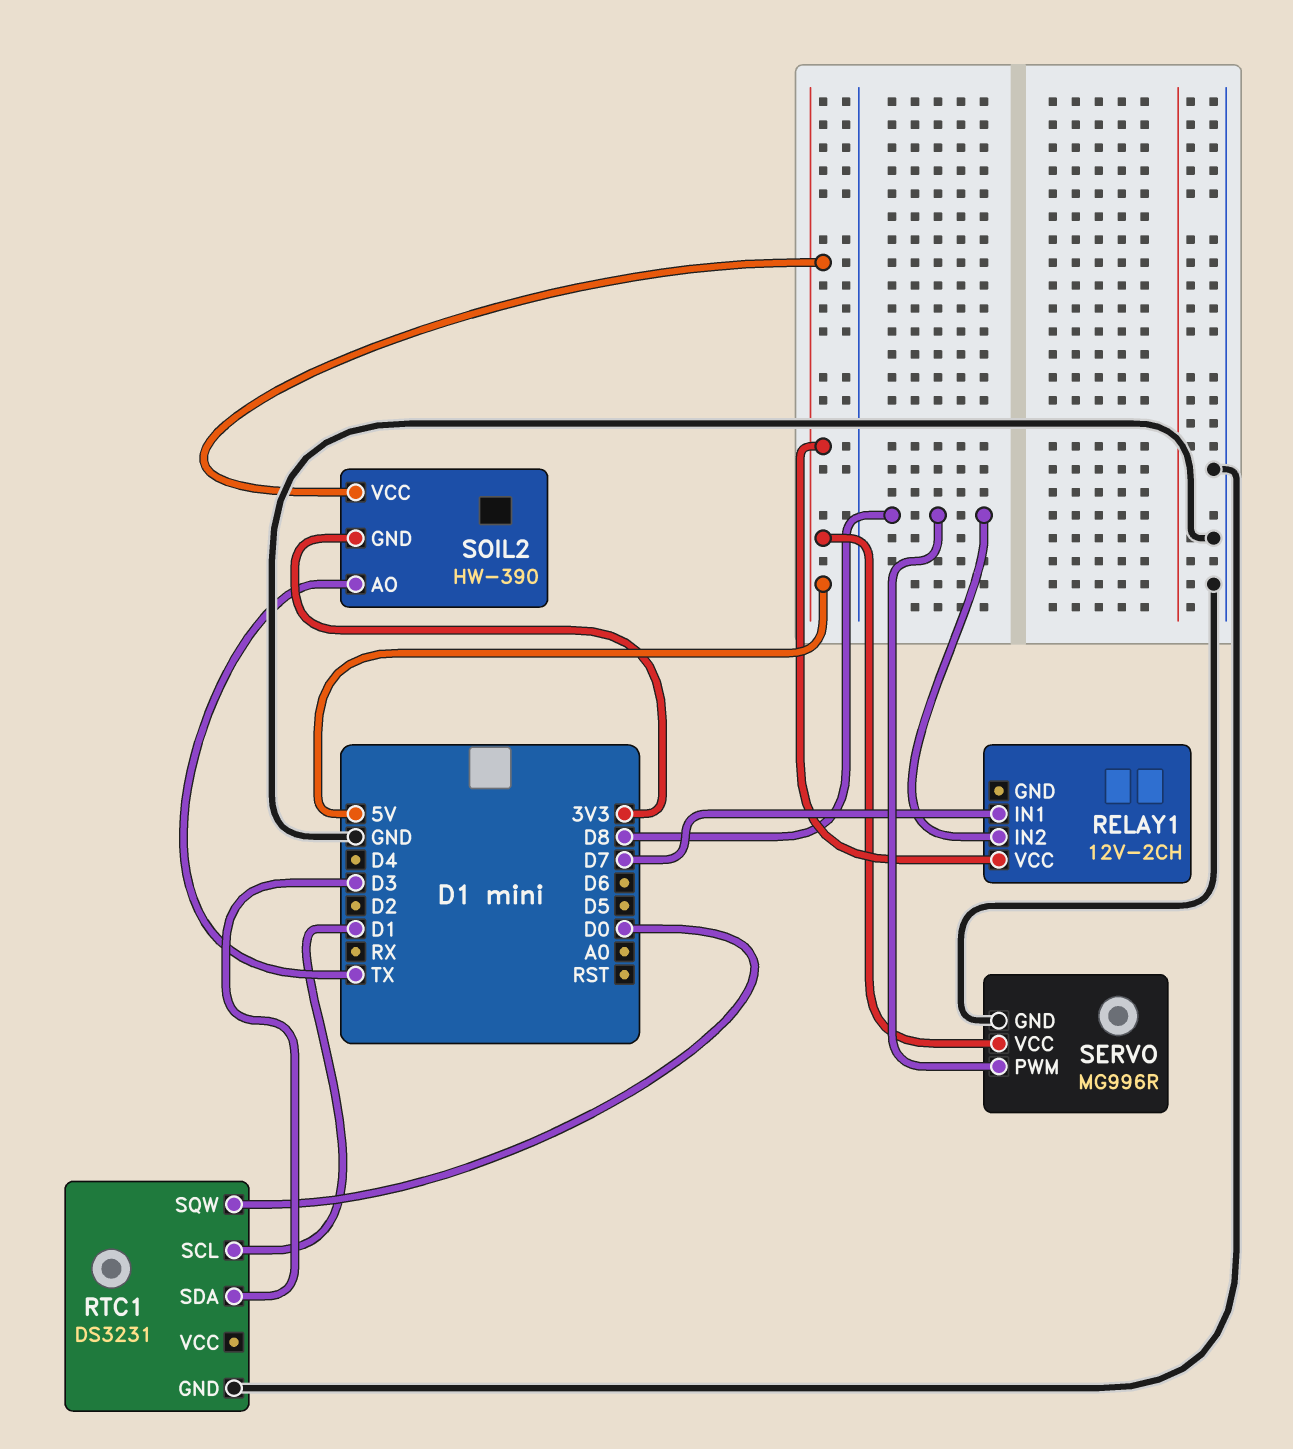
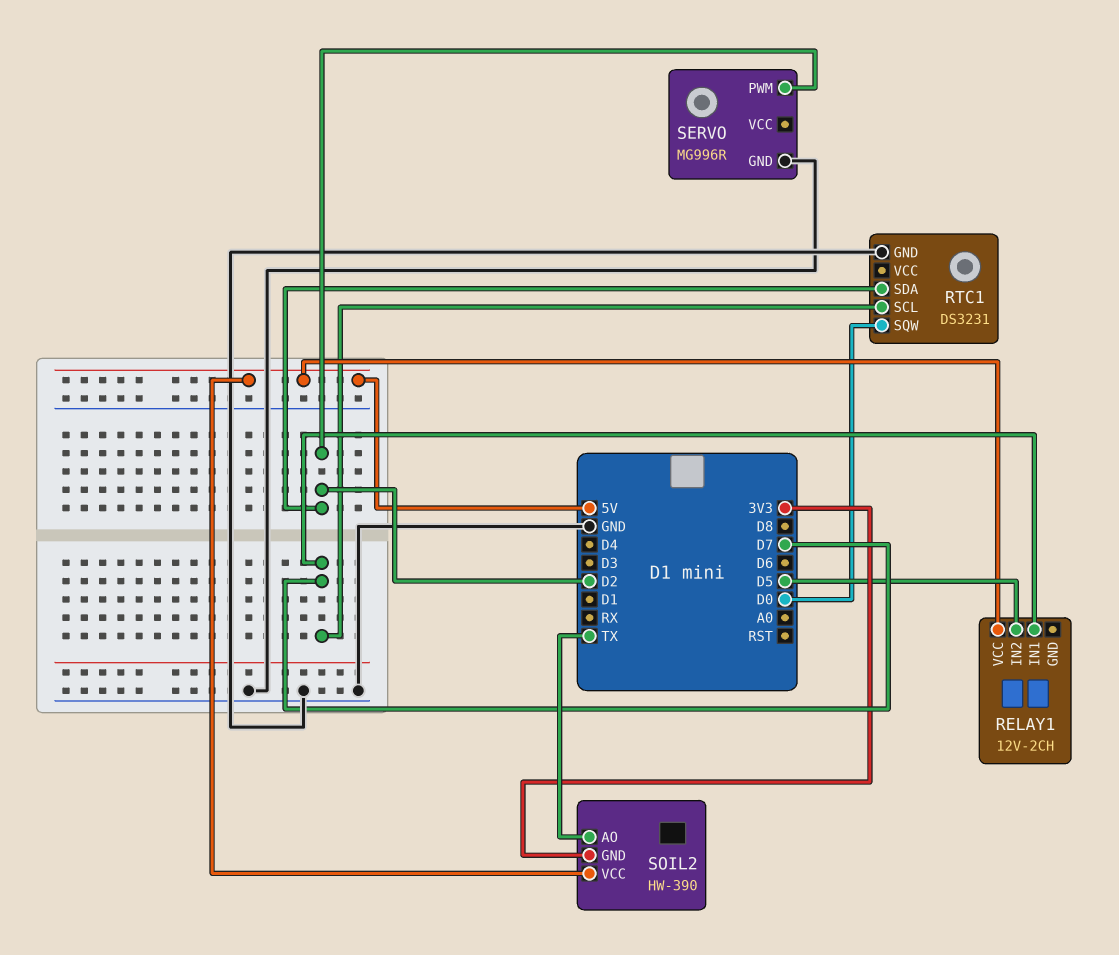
RELAY1 pin IN2: D8 -> D5
RTC1 pin SCL: D1 -> D7
RTC1 pin SDA: D3 -> D2
SERVO pin PWM: D8 -> D2
SERVO pin VCC: 5V -> none

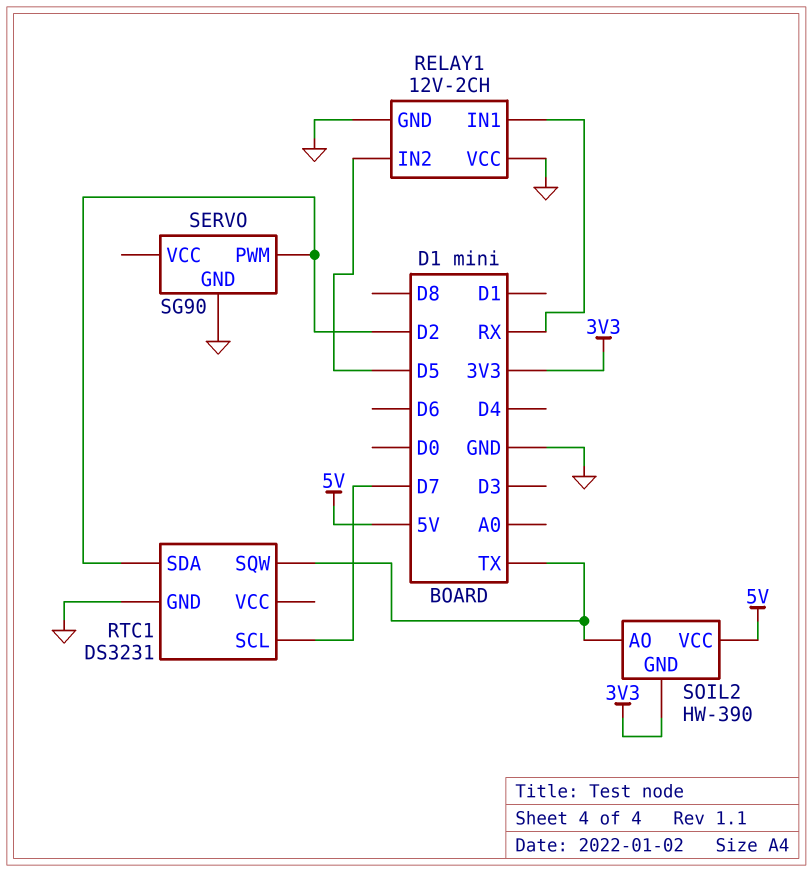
RELAY1 pin GND: none -> GND
RELAY1 pin IN1: D7 -> RX
RELAY1 pin VCC: 5V -> GND
RTC1 pin SQW: D0 -> TX
SERVO: MG996R -> SG90

